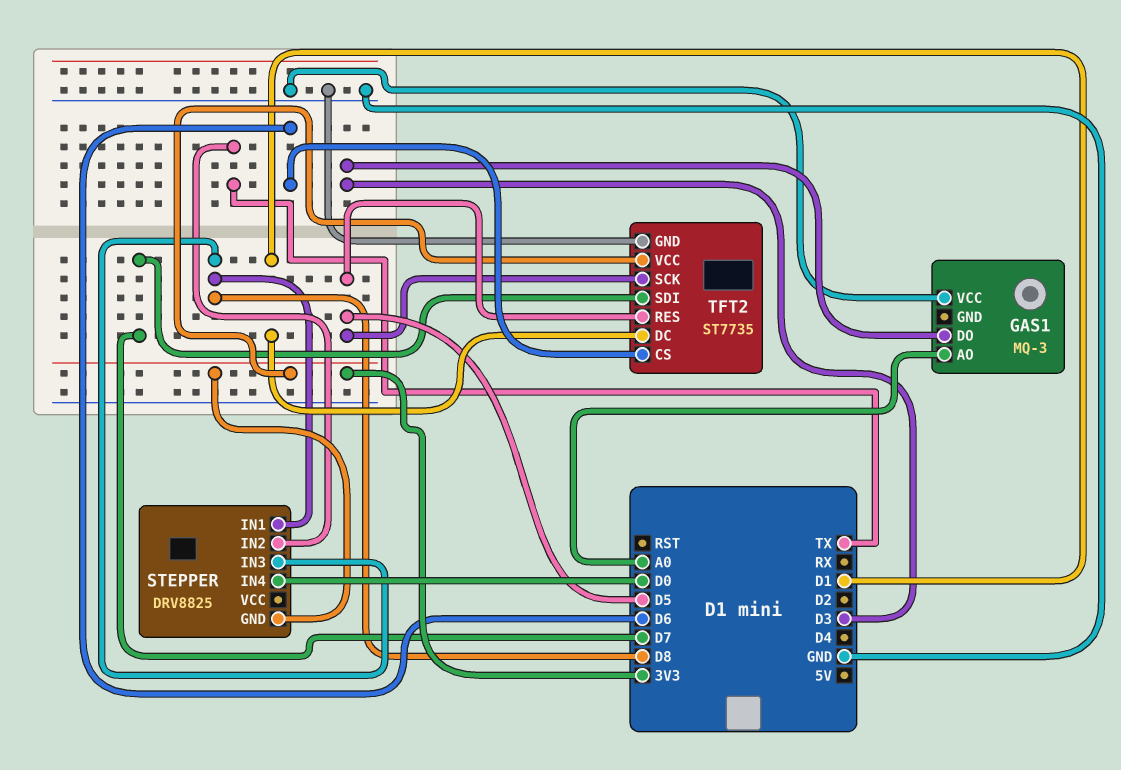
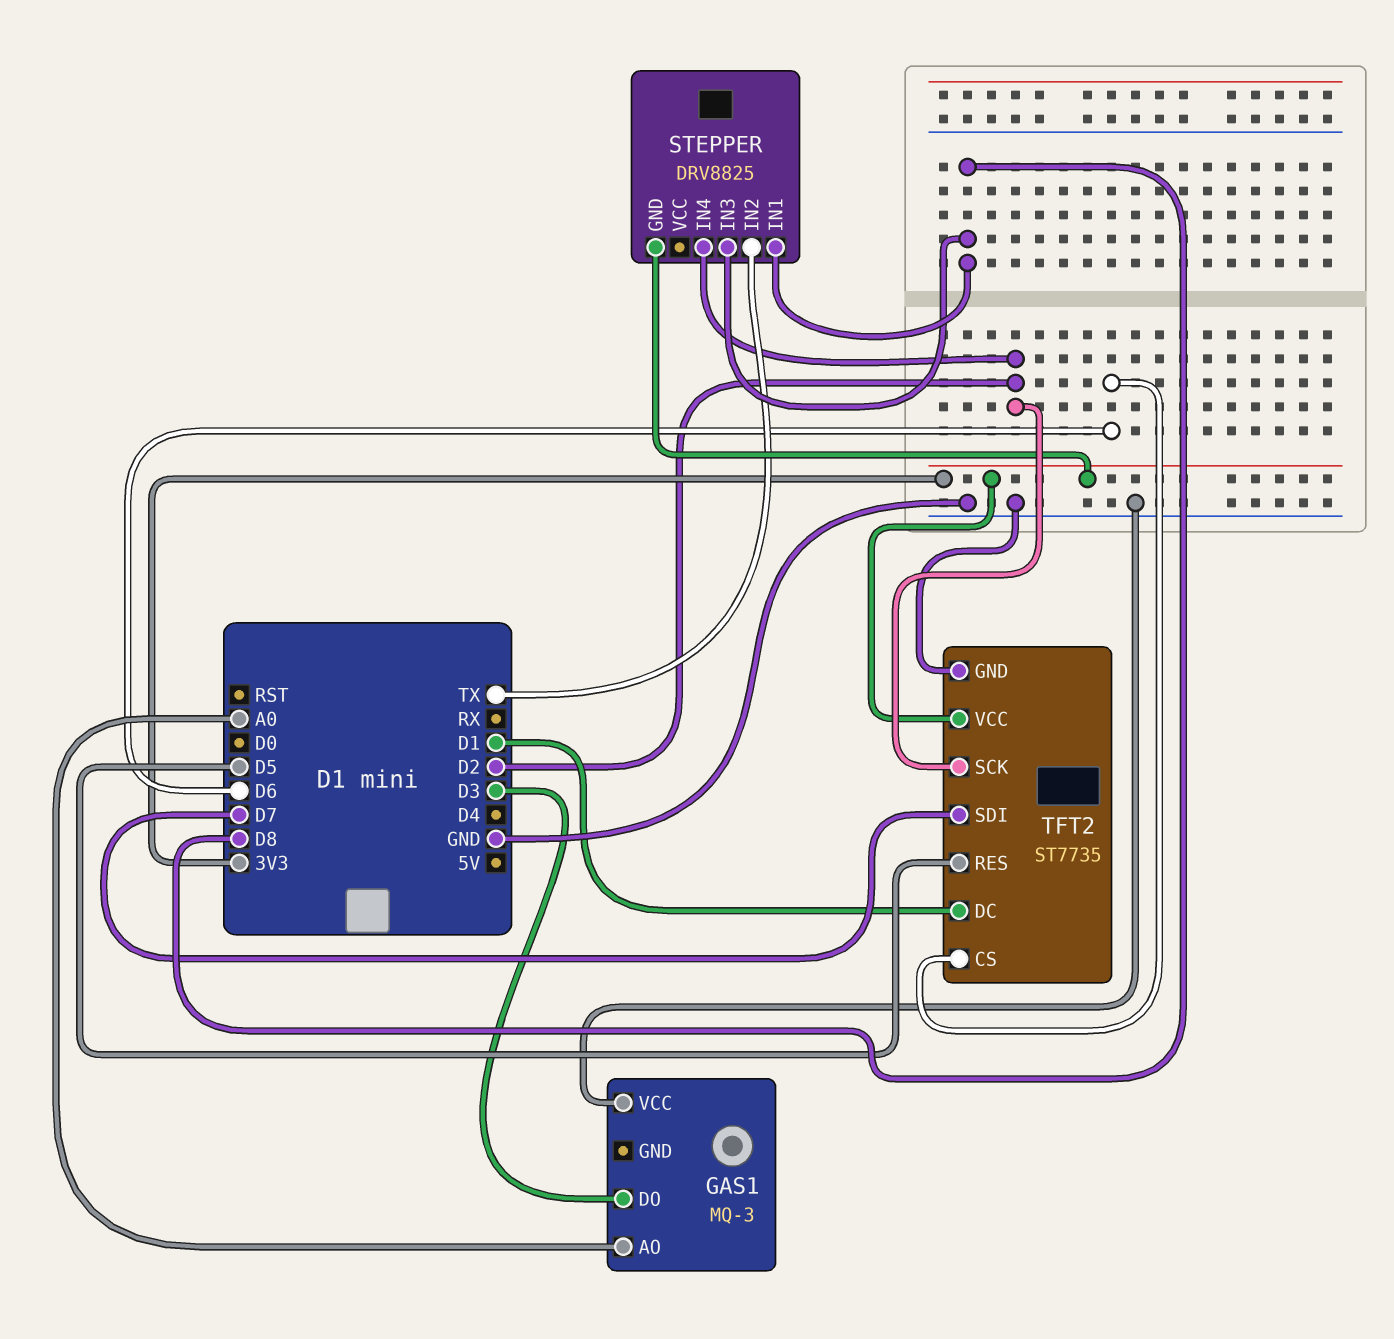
STEPPER pin IN4: D0 -> D2
TFT2 pin SCK: D5 -> D2

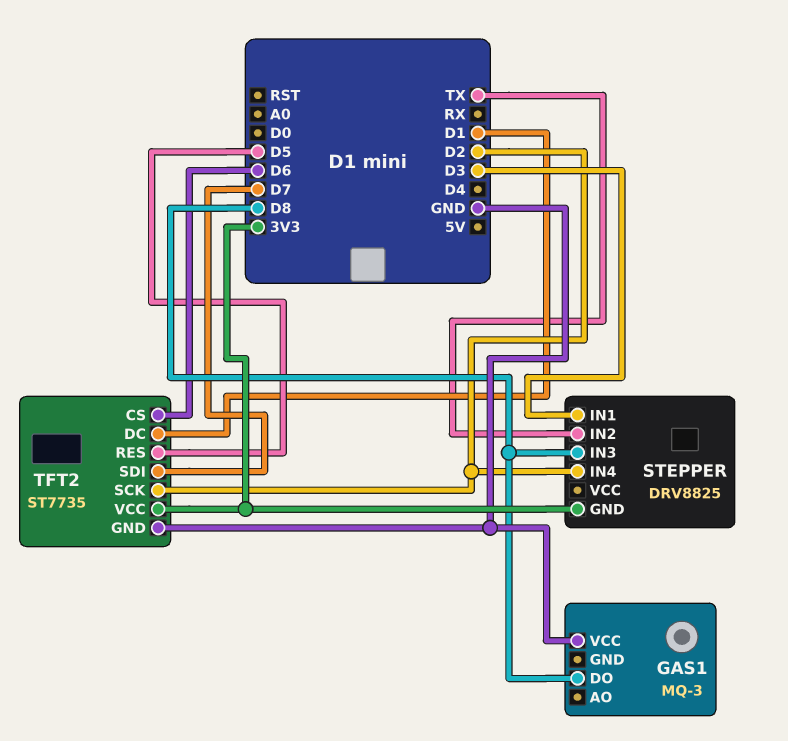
GAS1 pin AO: A0 -> none
GAS1 pin DO: D3 -> D8
STEPPER pin IN1: D8 -> D3

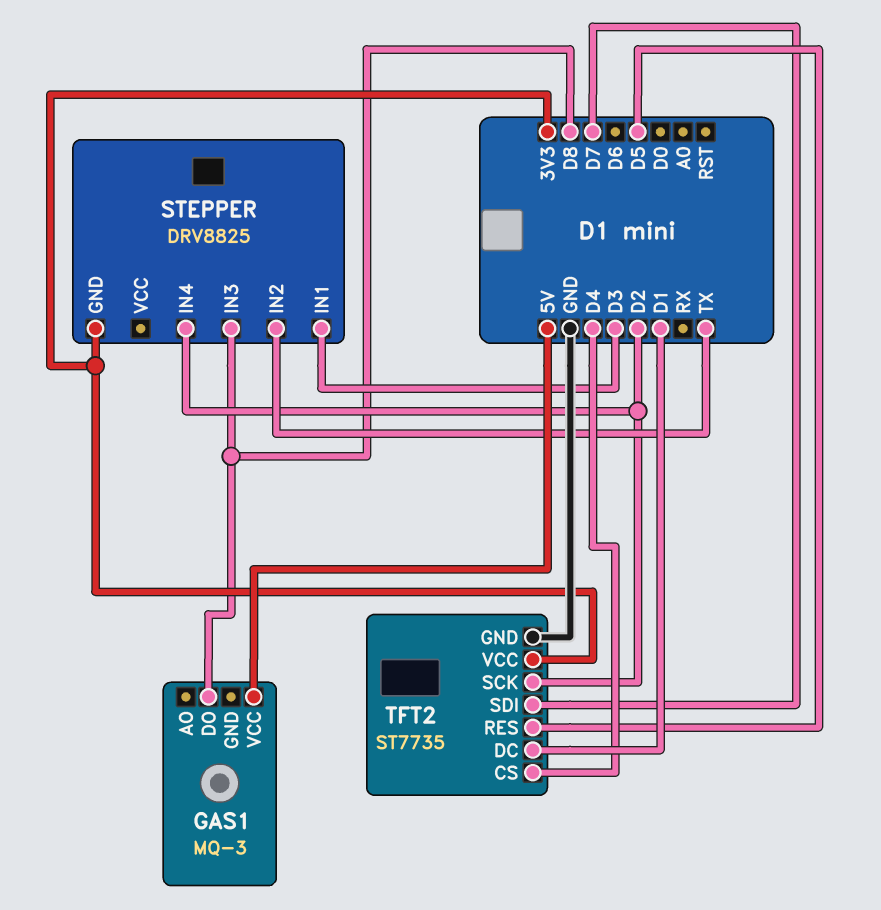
GAS1 pin VCC: GND -> 5V
TFT2 pin CS: D6 -> D4

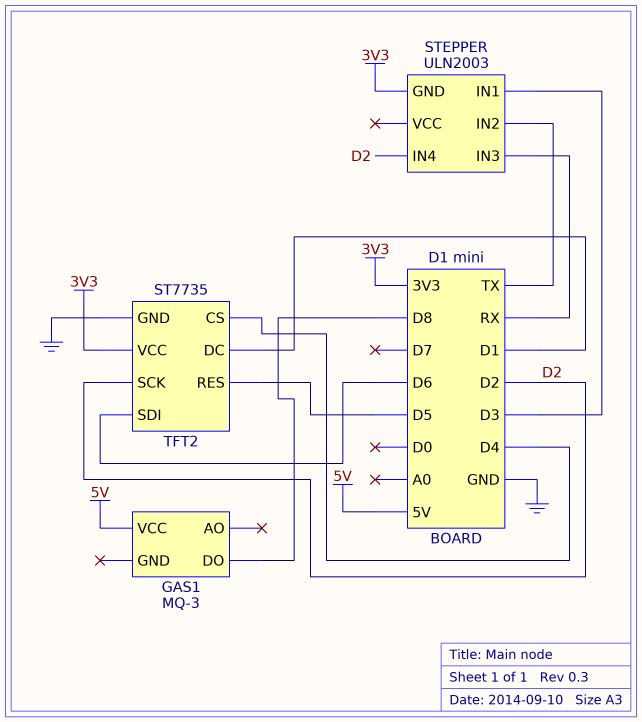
STEPPER: DRV8825 -> ULN2003
STEPPER pin IN3: D8 -> RX
TFT2 pin SDI: D7 -> D6

